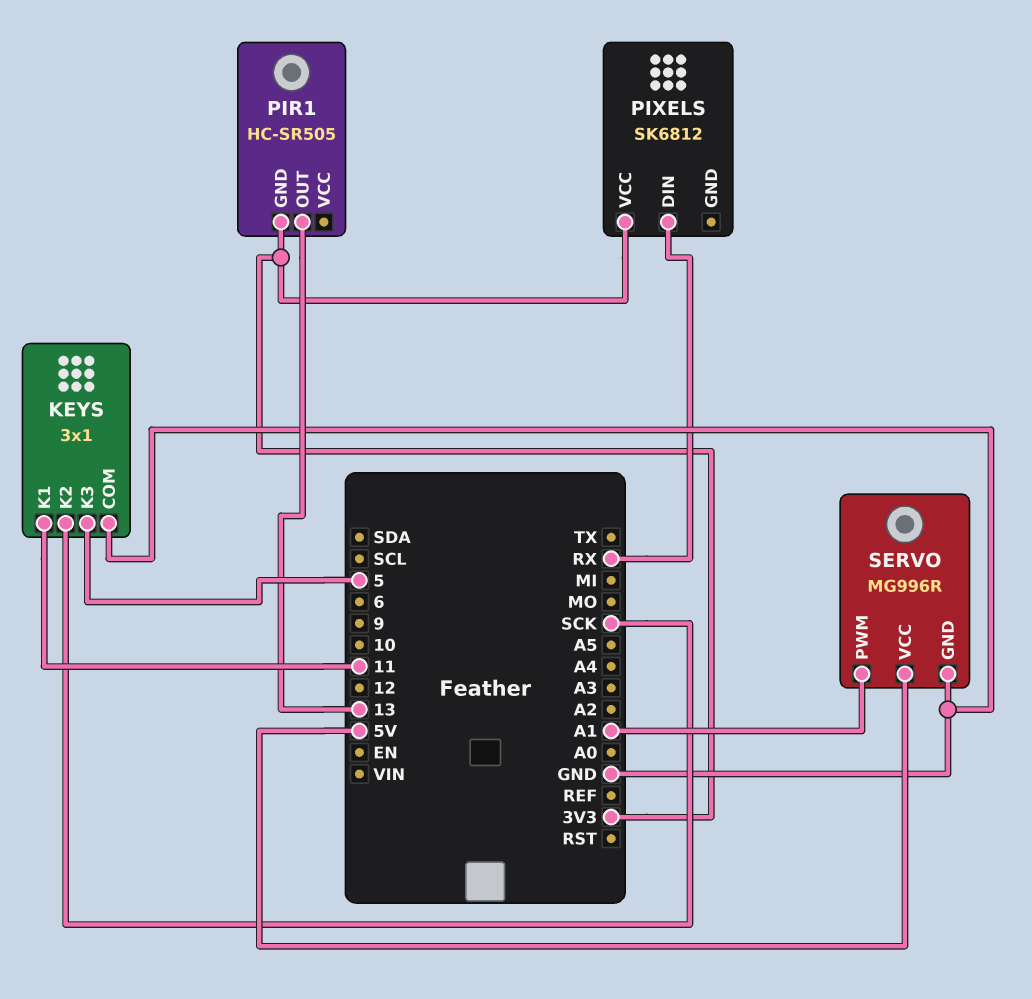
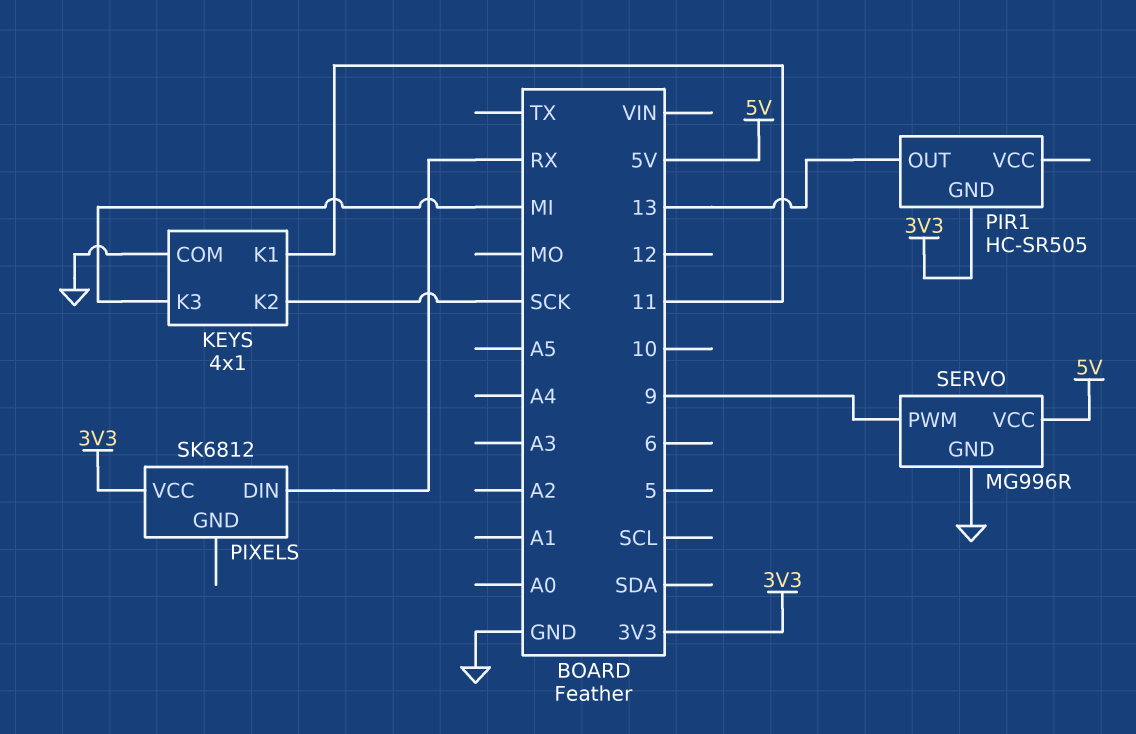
KEYS: 3x1 -> 4x1
KEYS pin K3: 5 -> MI
SERVO pin PWM: A1 -> 9

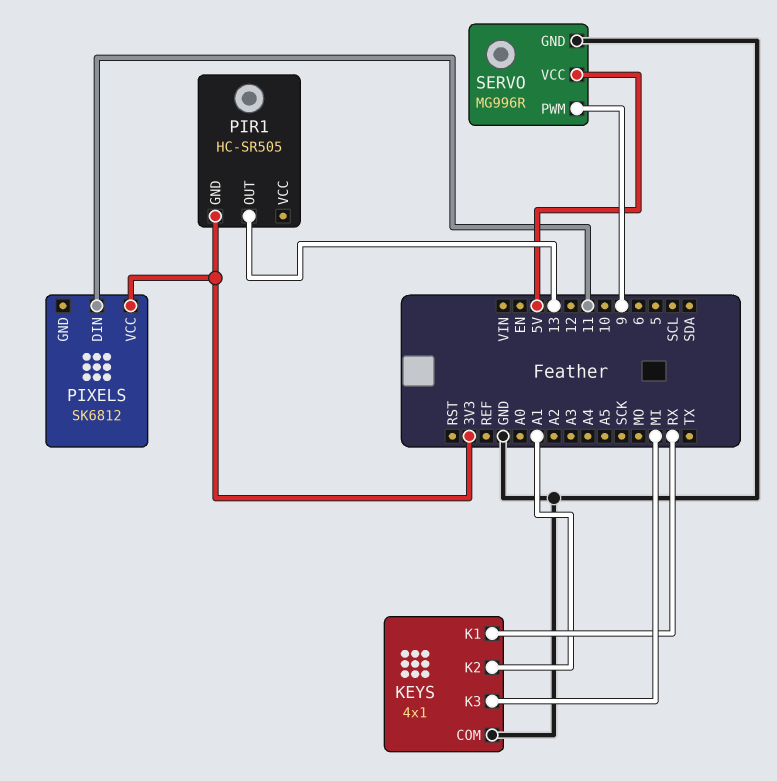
KEYS pin K1: 11 -> RX
KEYS pin K2: SCK -> A1
PIXELS pin DIN: RX -> 11

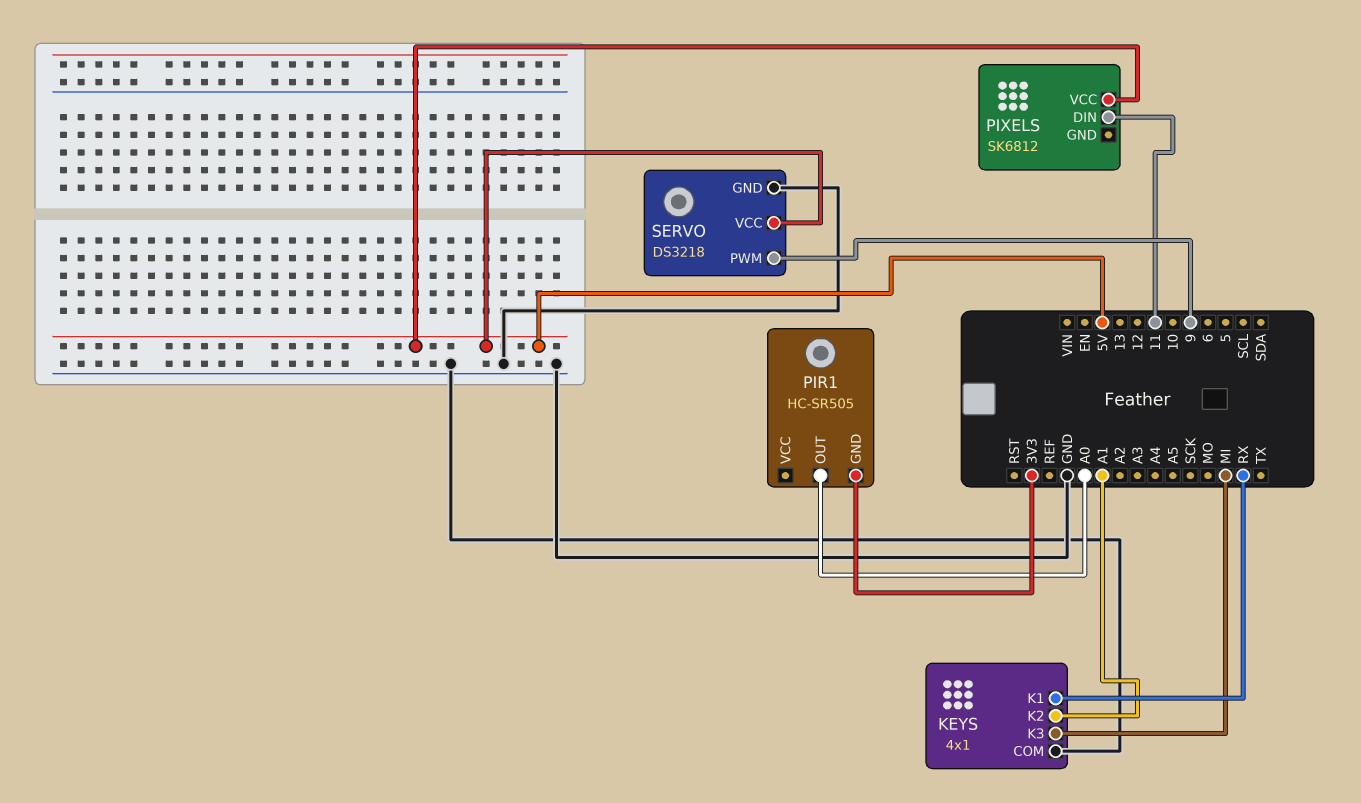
PIR1 pin OUT: 13 -> A0
PIXELS pin VCC: 3V3 -> 5V
SERVO: MG996R -> DS3218

